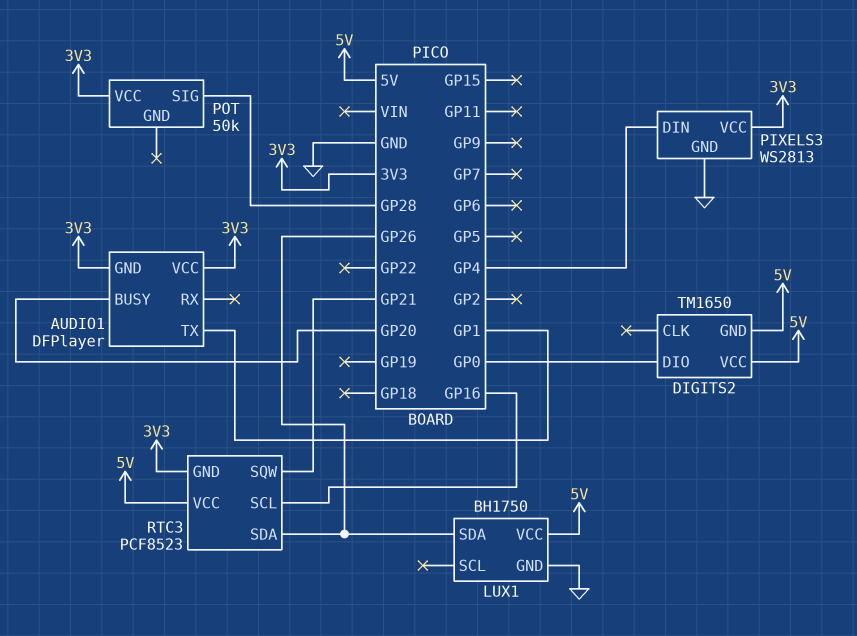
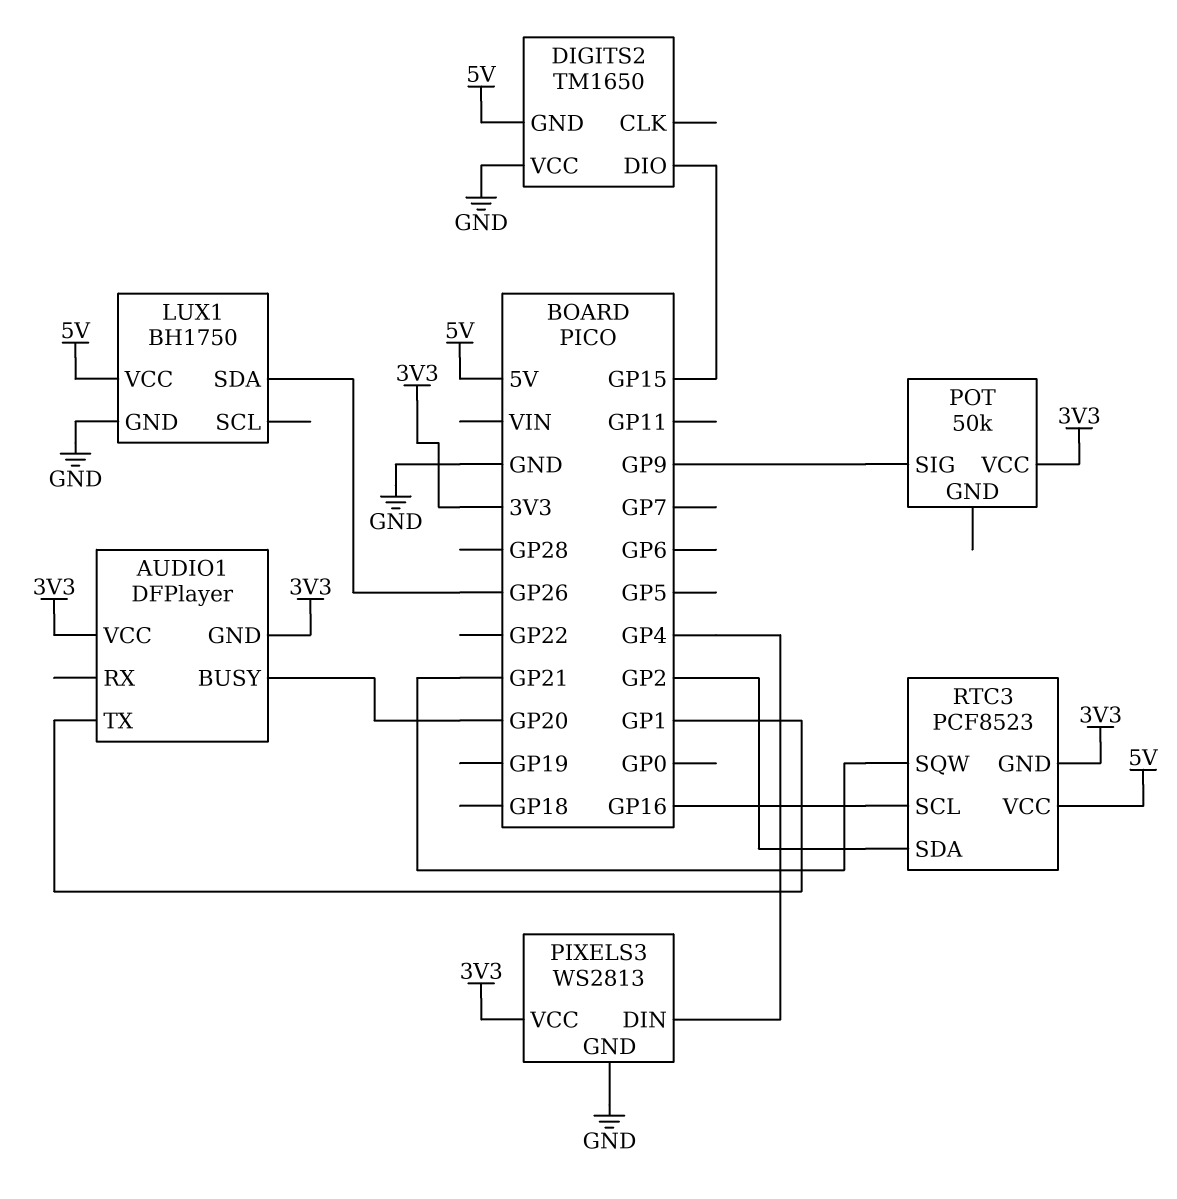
DIGITS2 pin DIO: GP0 -> GP15
DIGITS2 pin VCC: 5V -> GND
POT pin SIG: GP28 -> GP9
RTC3 pin SDA: GP26 -> GP2

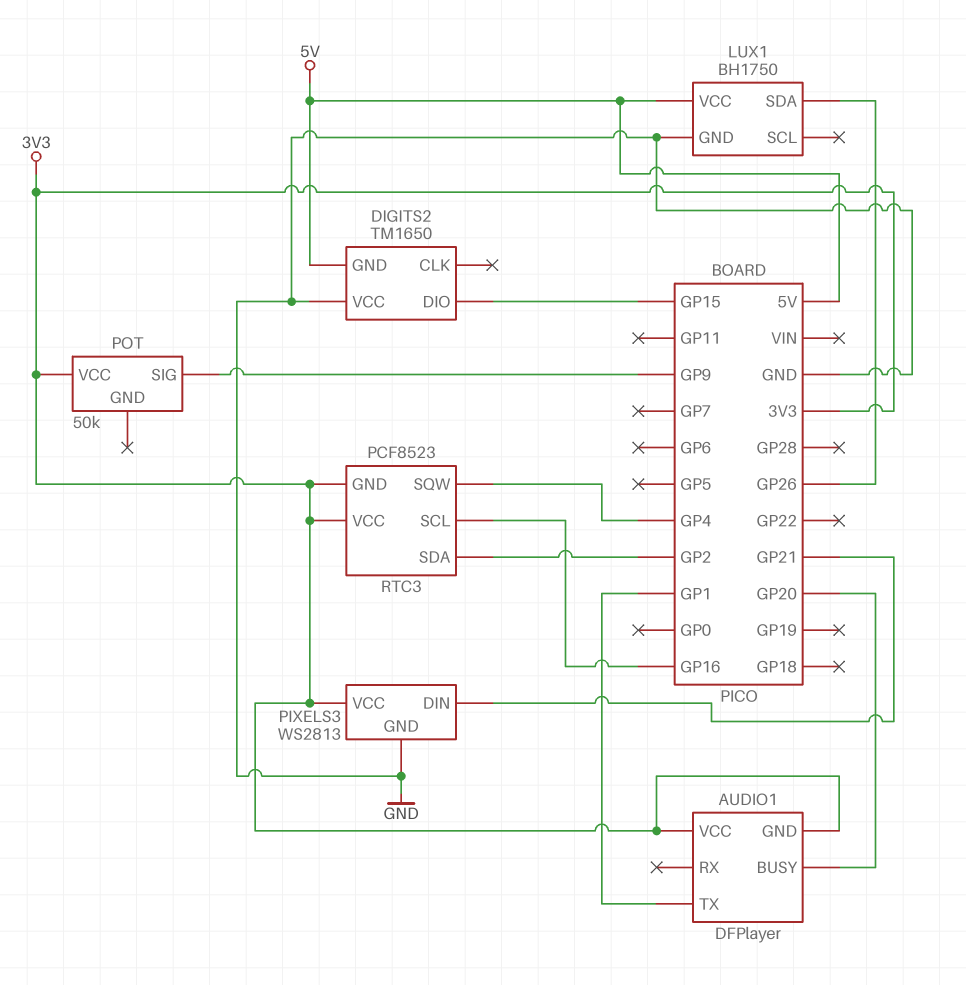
PIXELS3 pin DIN: GP4 -> GP21
RTC3 pin SQW: GP21 -> GP4
RTC3 pin VCC: 5V -> 3V3

